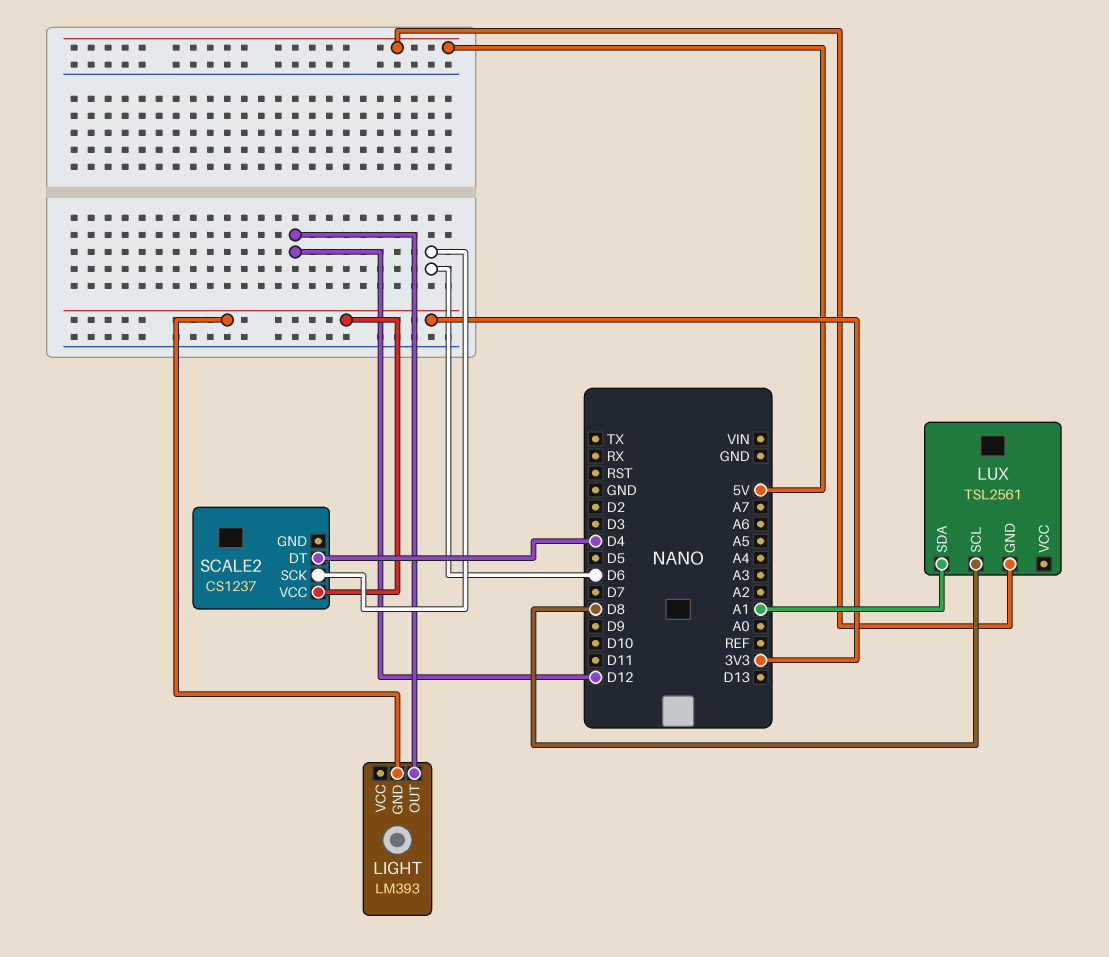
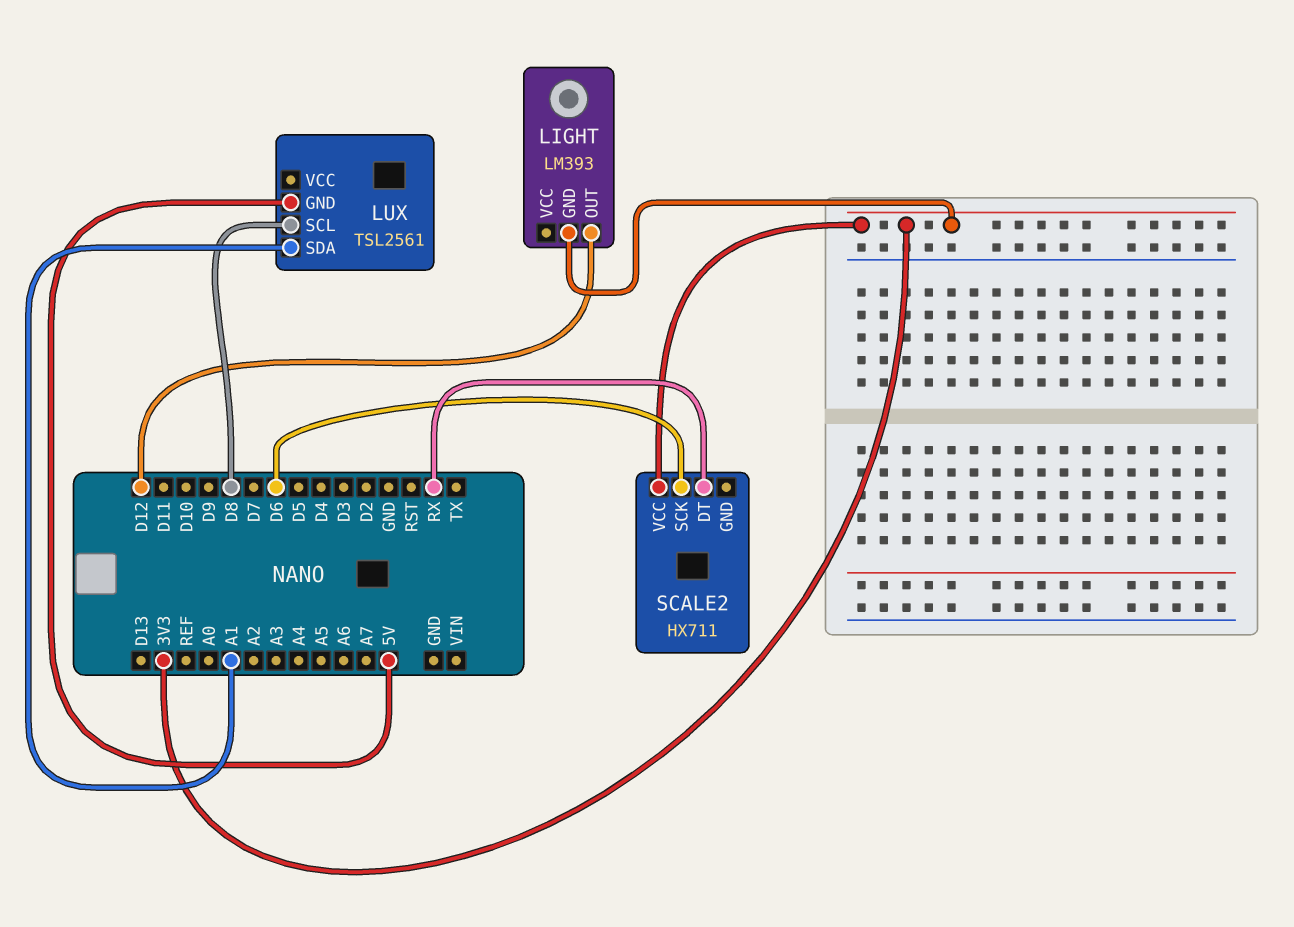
SCALE2: CS1237 -> HX711
SCALE2 pin DT: D4 -> RX

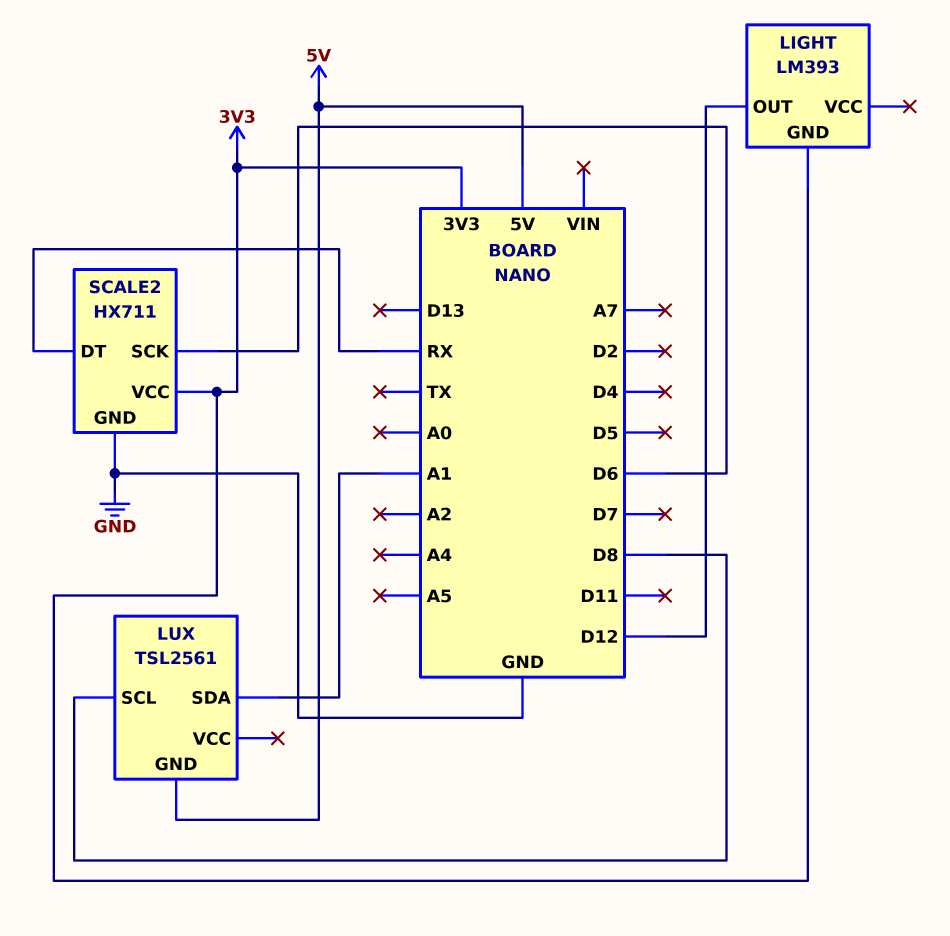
SCALE2 pin GND: none -> GND

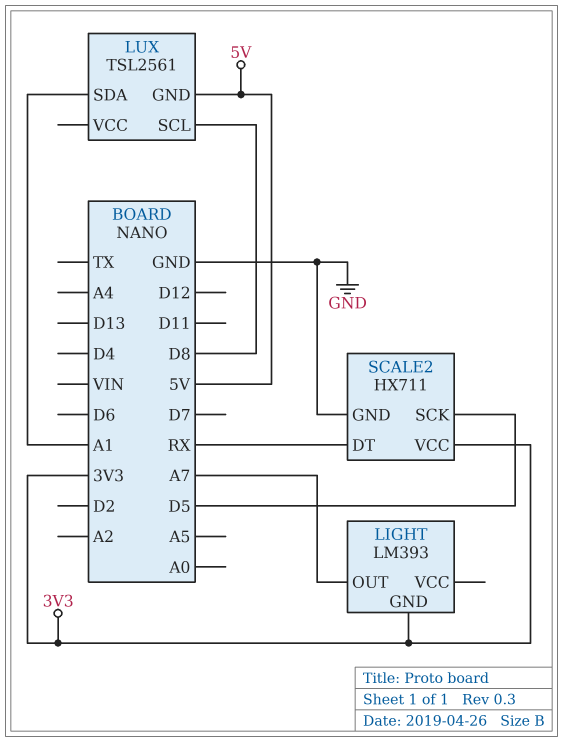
LIGHT pin OUT: D12 -> A7
SCALE2 pin SCK: D6 -> D5

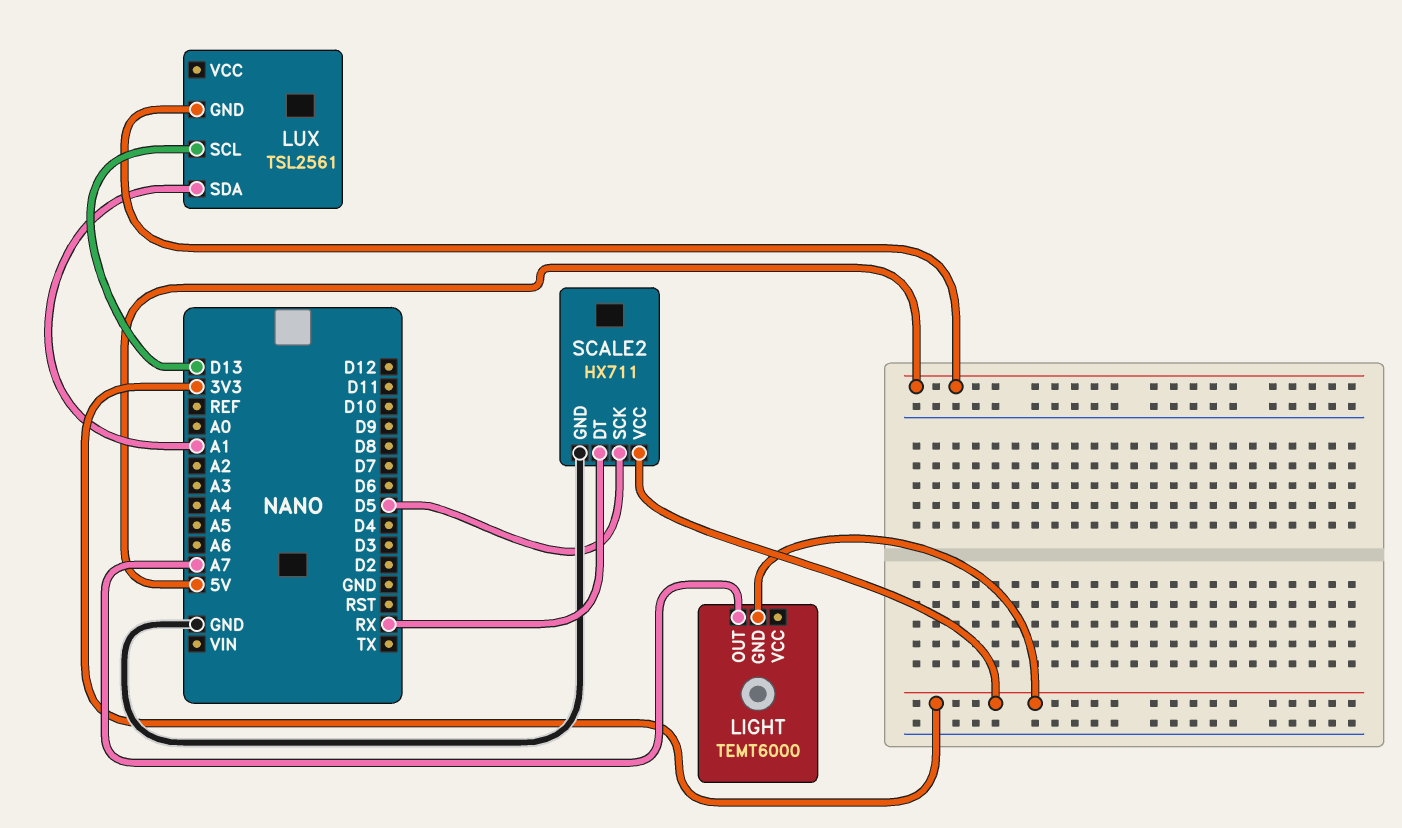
LIGHT: LM393 -> TEMT6000
LUX pin SCL: D8 -> D13

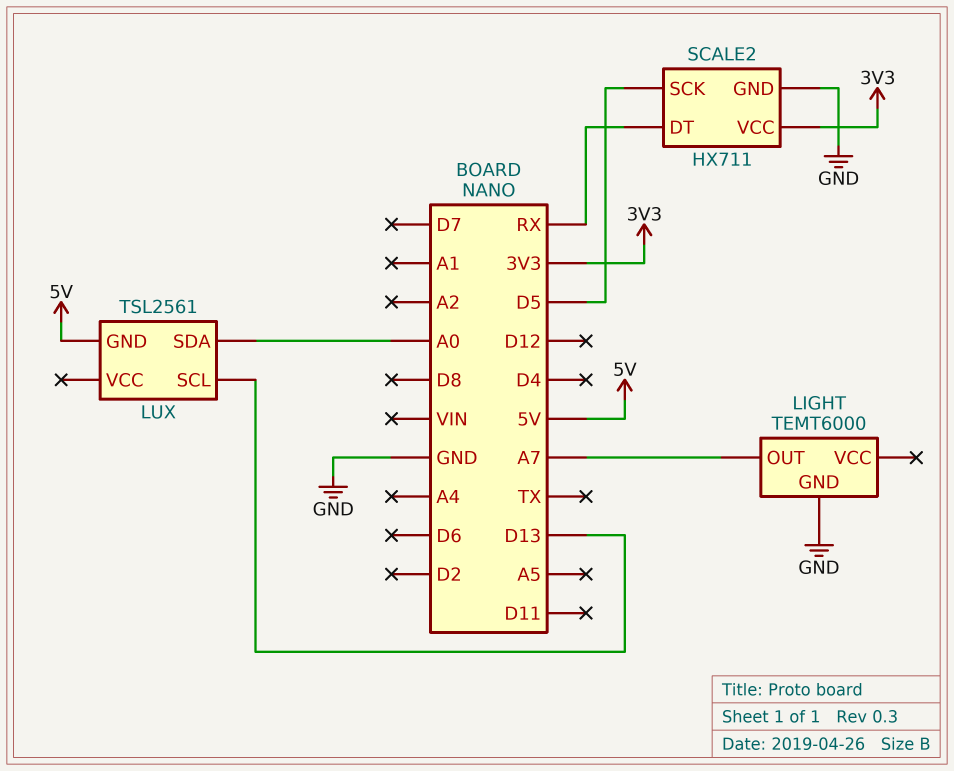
LIGHT pin GND: 3V3 -> GND
LUX pin SDA: A1 -> A0

